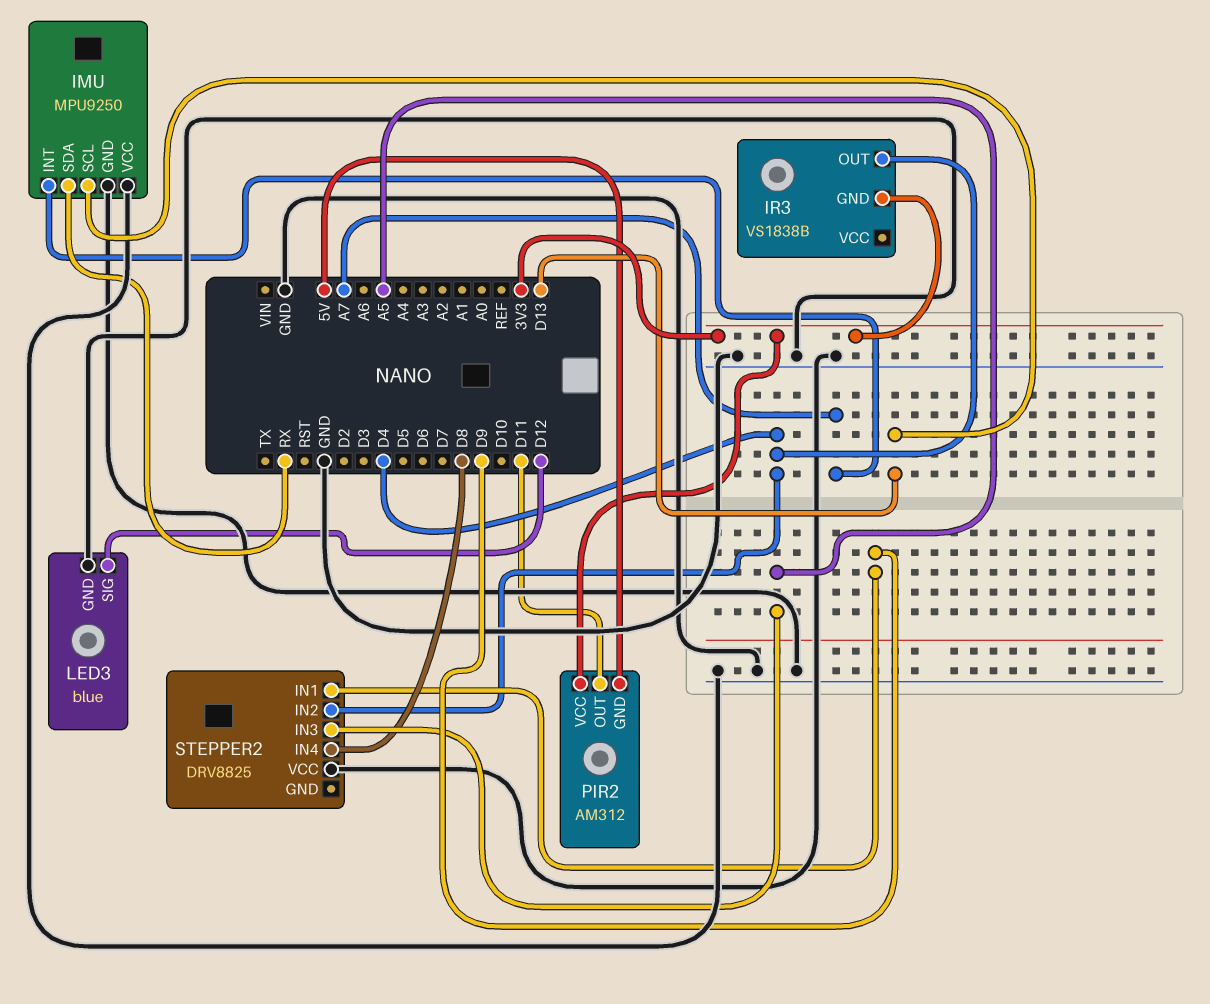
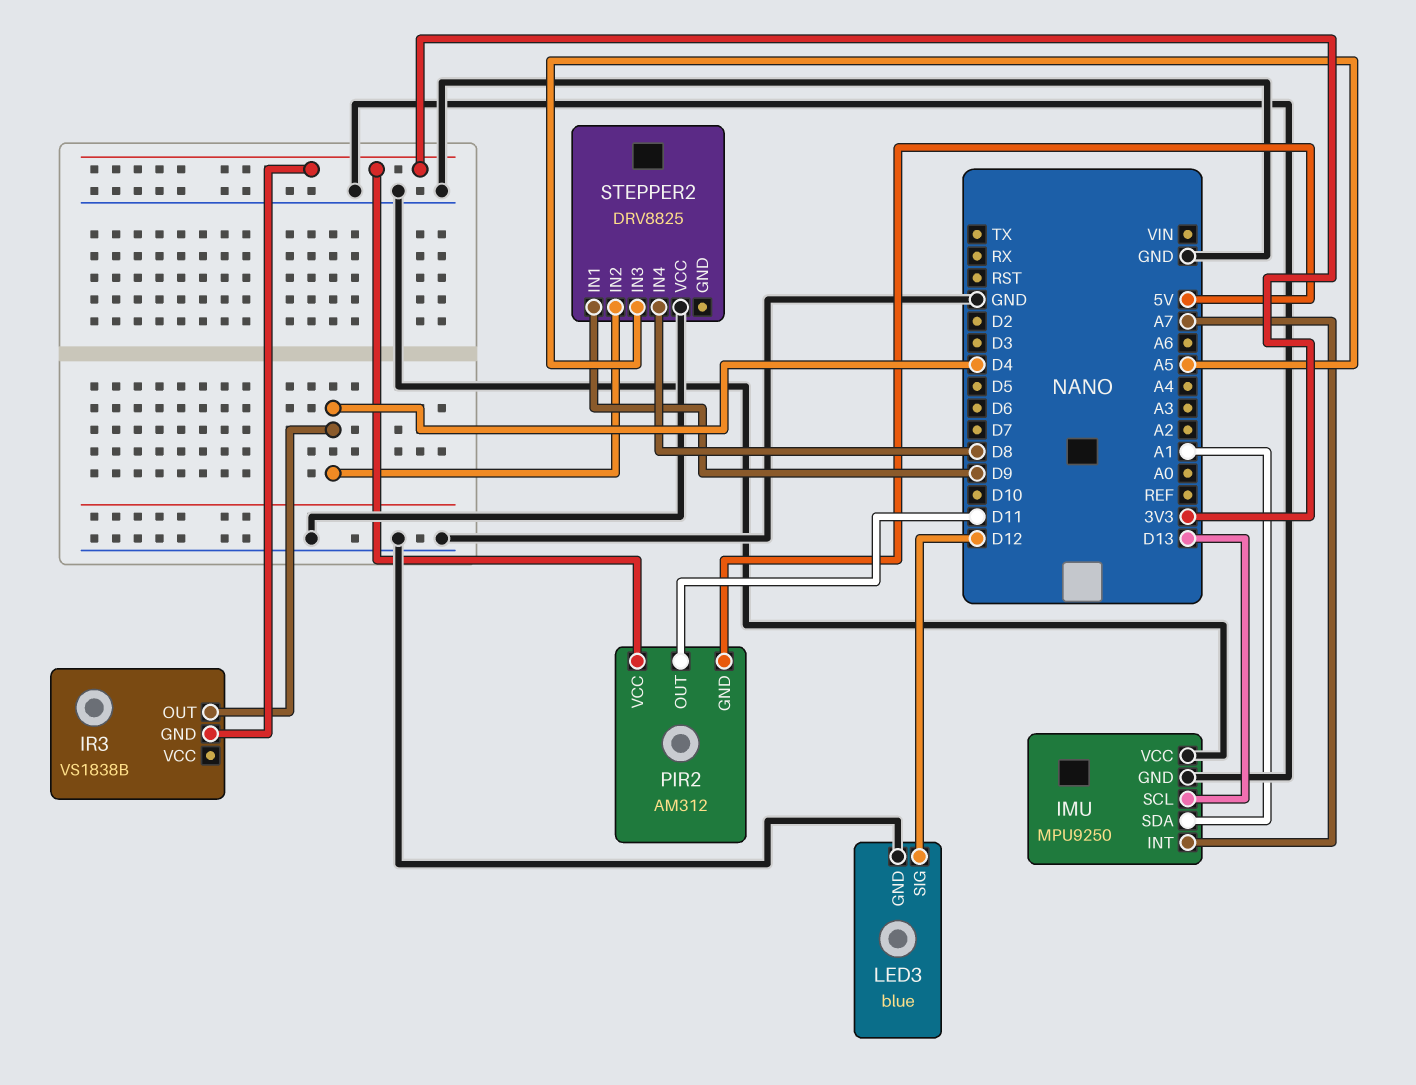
IMU pin SDA: RX -> A1

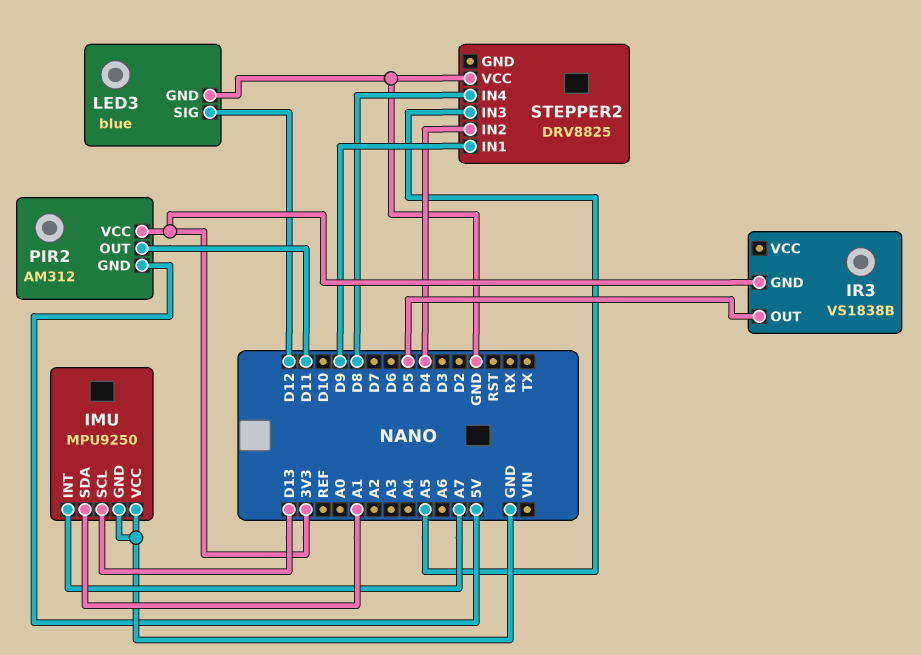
IR3 pin OUT: D4 -> D5

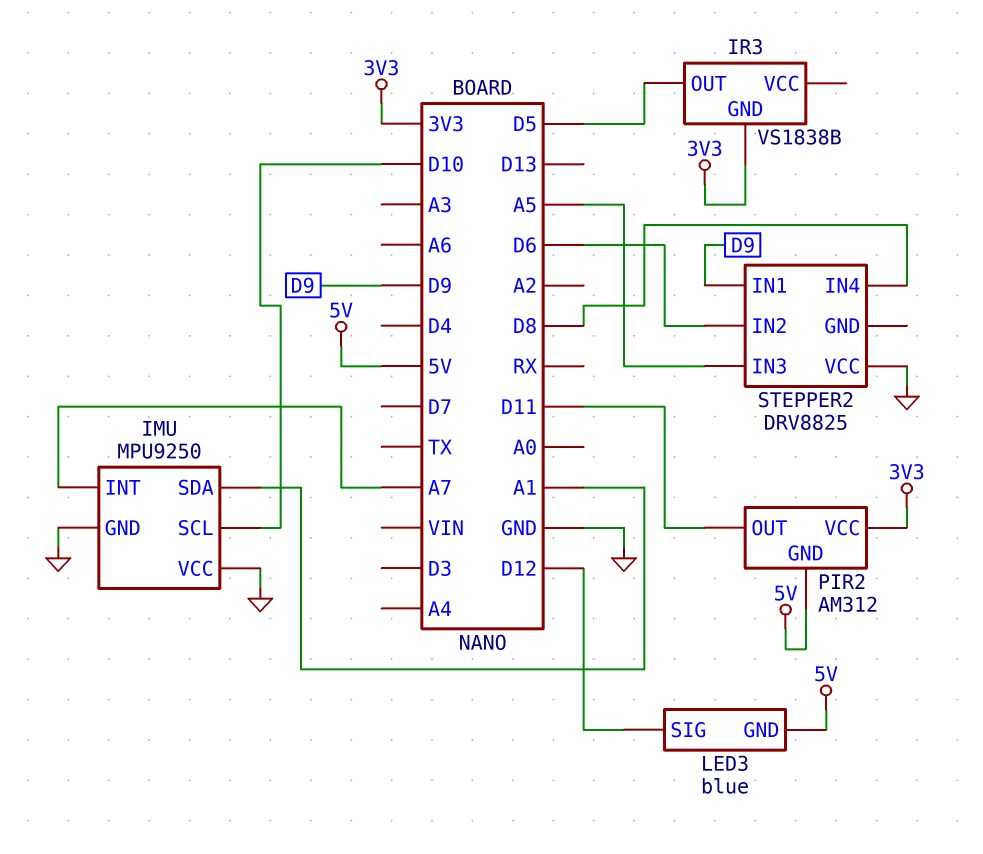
IMU pin SCL: D13 -> D10
LED3 pin GND: GND -> 5V
STEPPER2 pin IN2: D4 -> D6

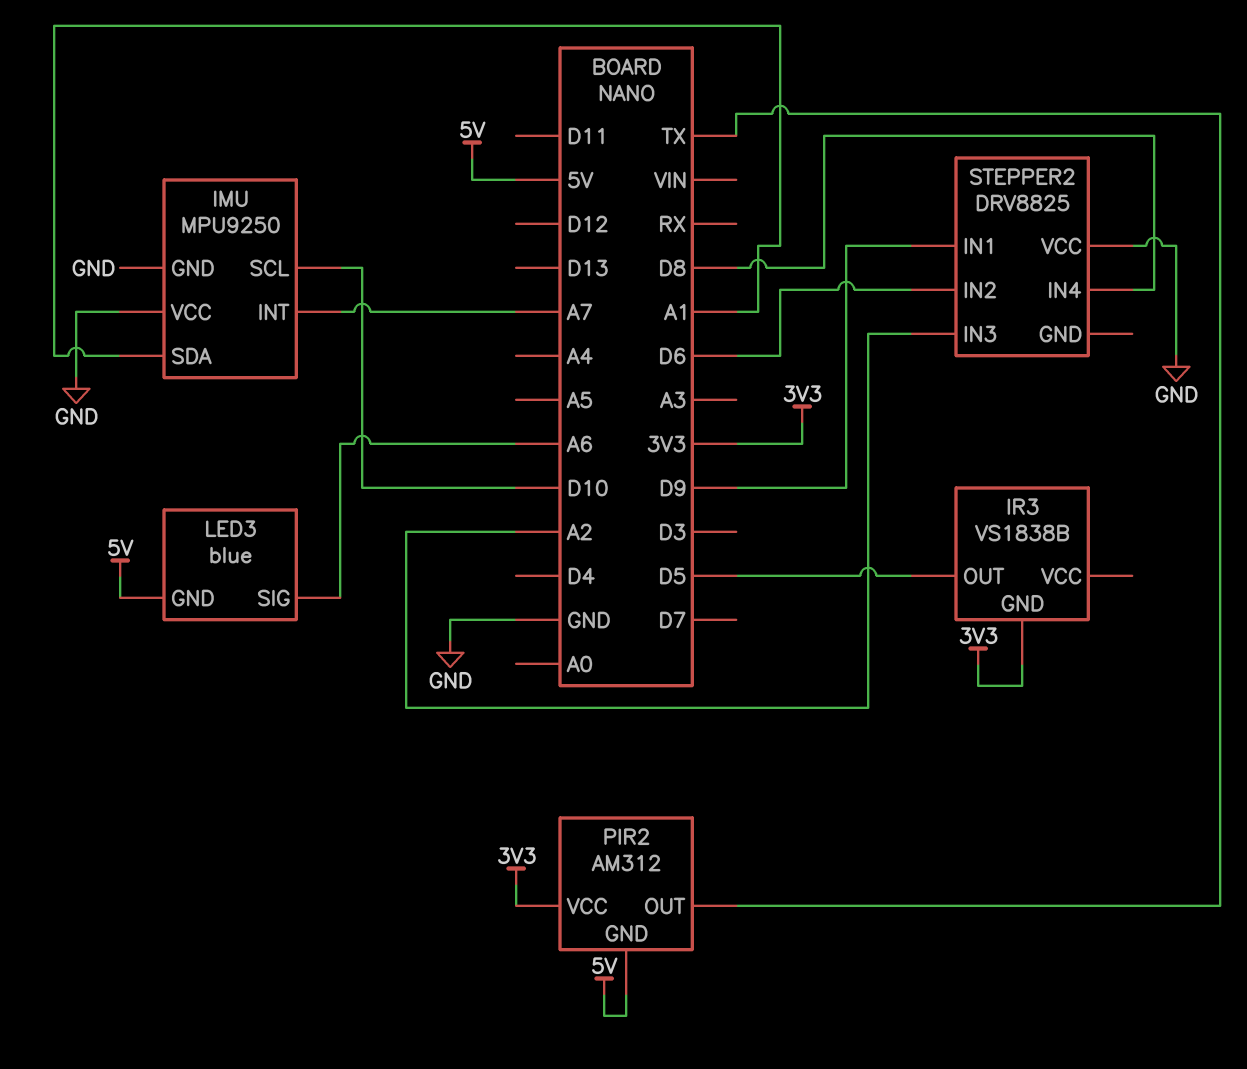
LED3 pin SIG: D12 -> A6
PIR2 pin OUT: D11 -> TX
STEPPER2 pin IN3: A5 -> A2

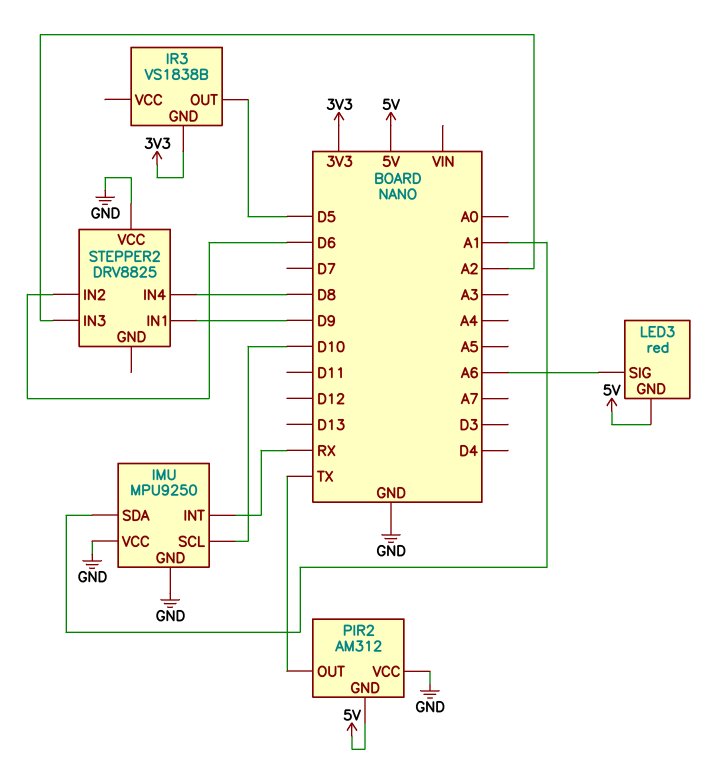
IMU pin INT: A7 -> RX
LED3: blue -> red
PIR2 pin VCC: 3V3 -> GND

